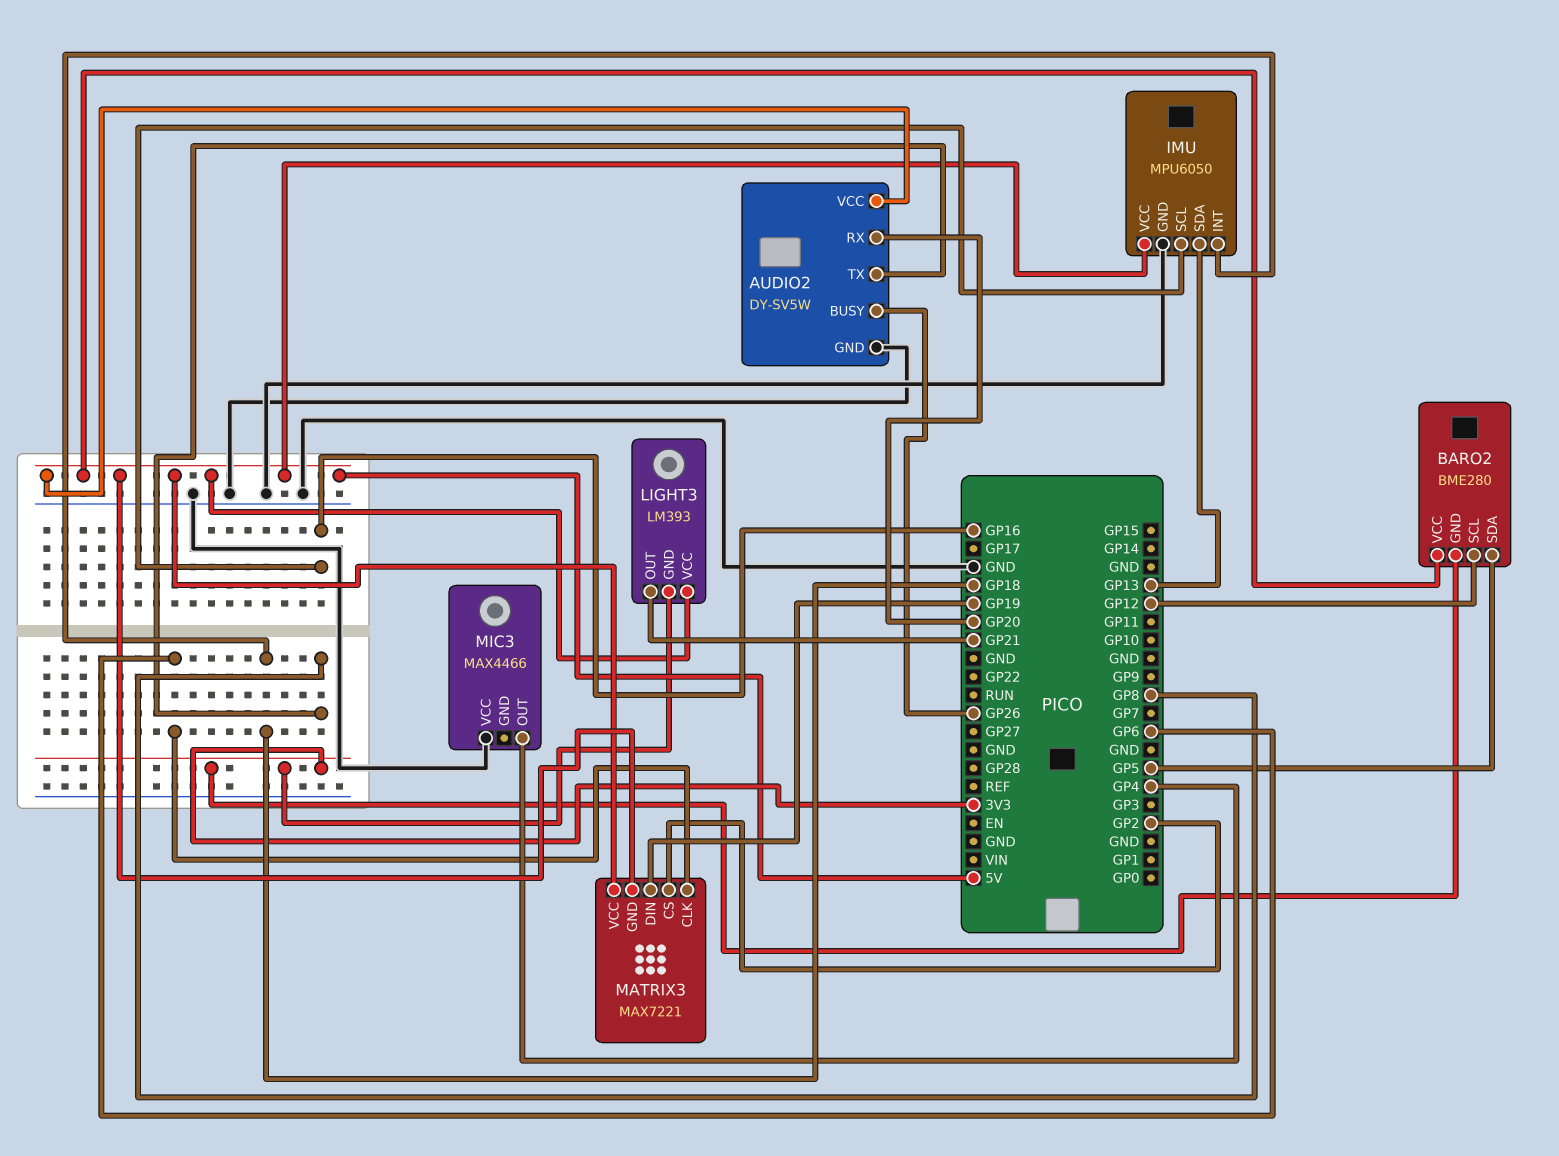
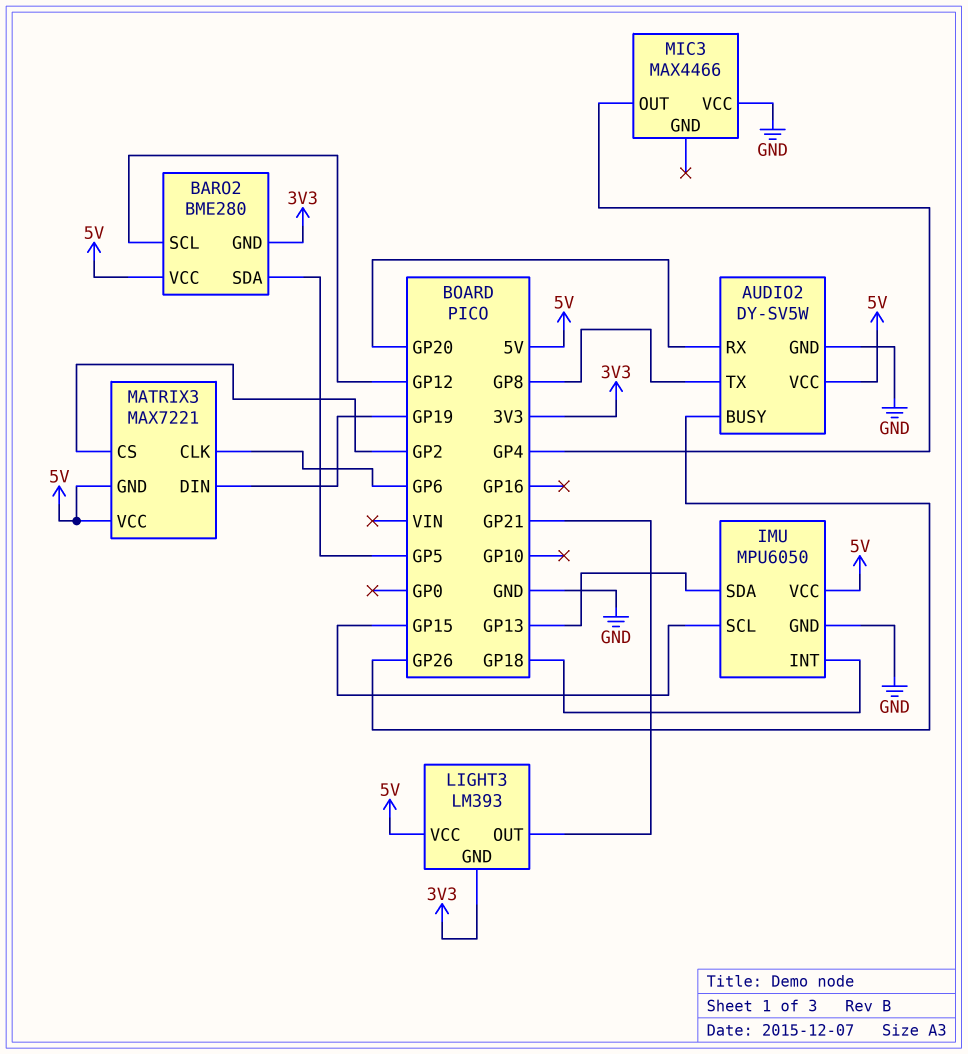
IMU pin SCL: GP16 -> GP15

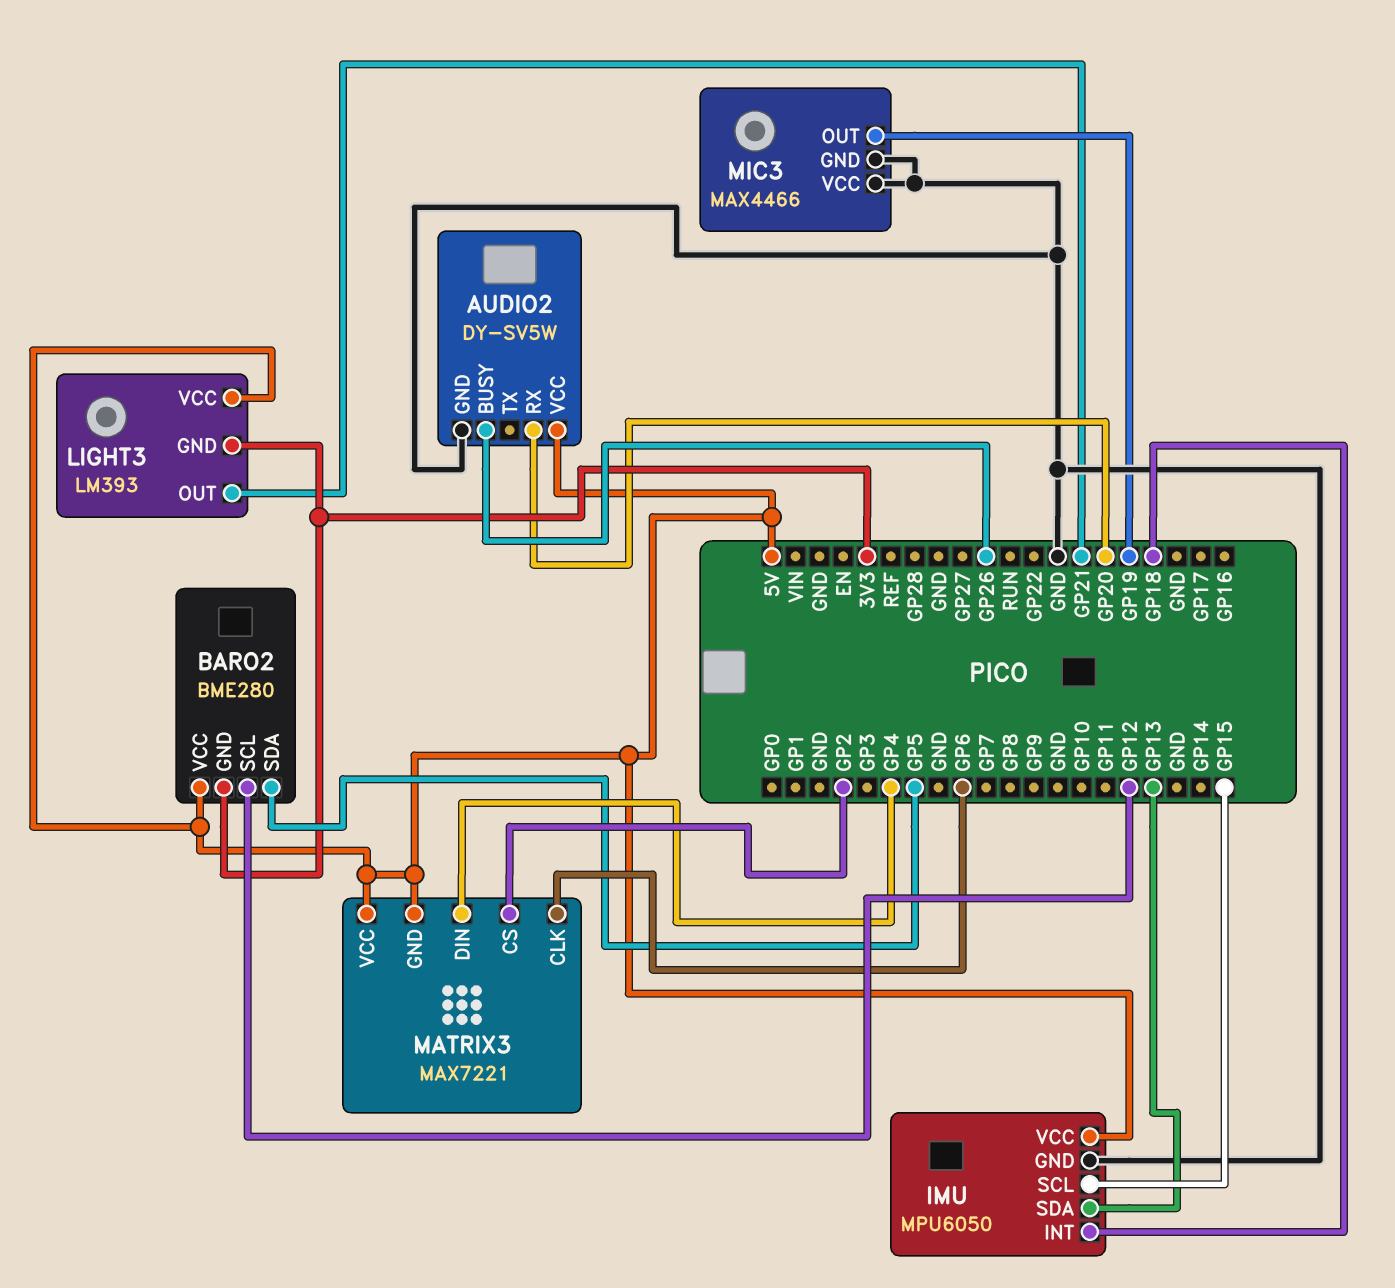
AUDIO2 pin TX: GP8 -> none
MATRIX3 pin DIN: GP19 -> GP4
MIC3 pin GND: none -> GND
MIC3 pin OUT: GP4 -> GP19

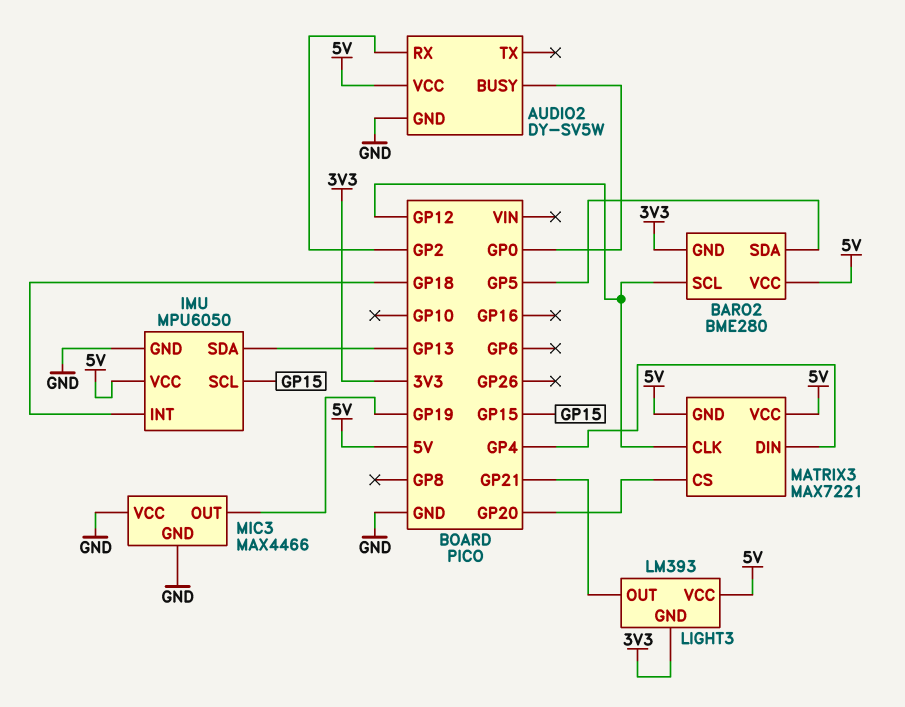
AUDIO2 pin BUSY: GP26 -> GP0
AUDIO2 pin RX: GP20 -> GP2
MATRIX3 pin CLK: GP6 -> GP12
MATRIX3 pin CS: GP2 -> GP20

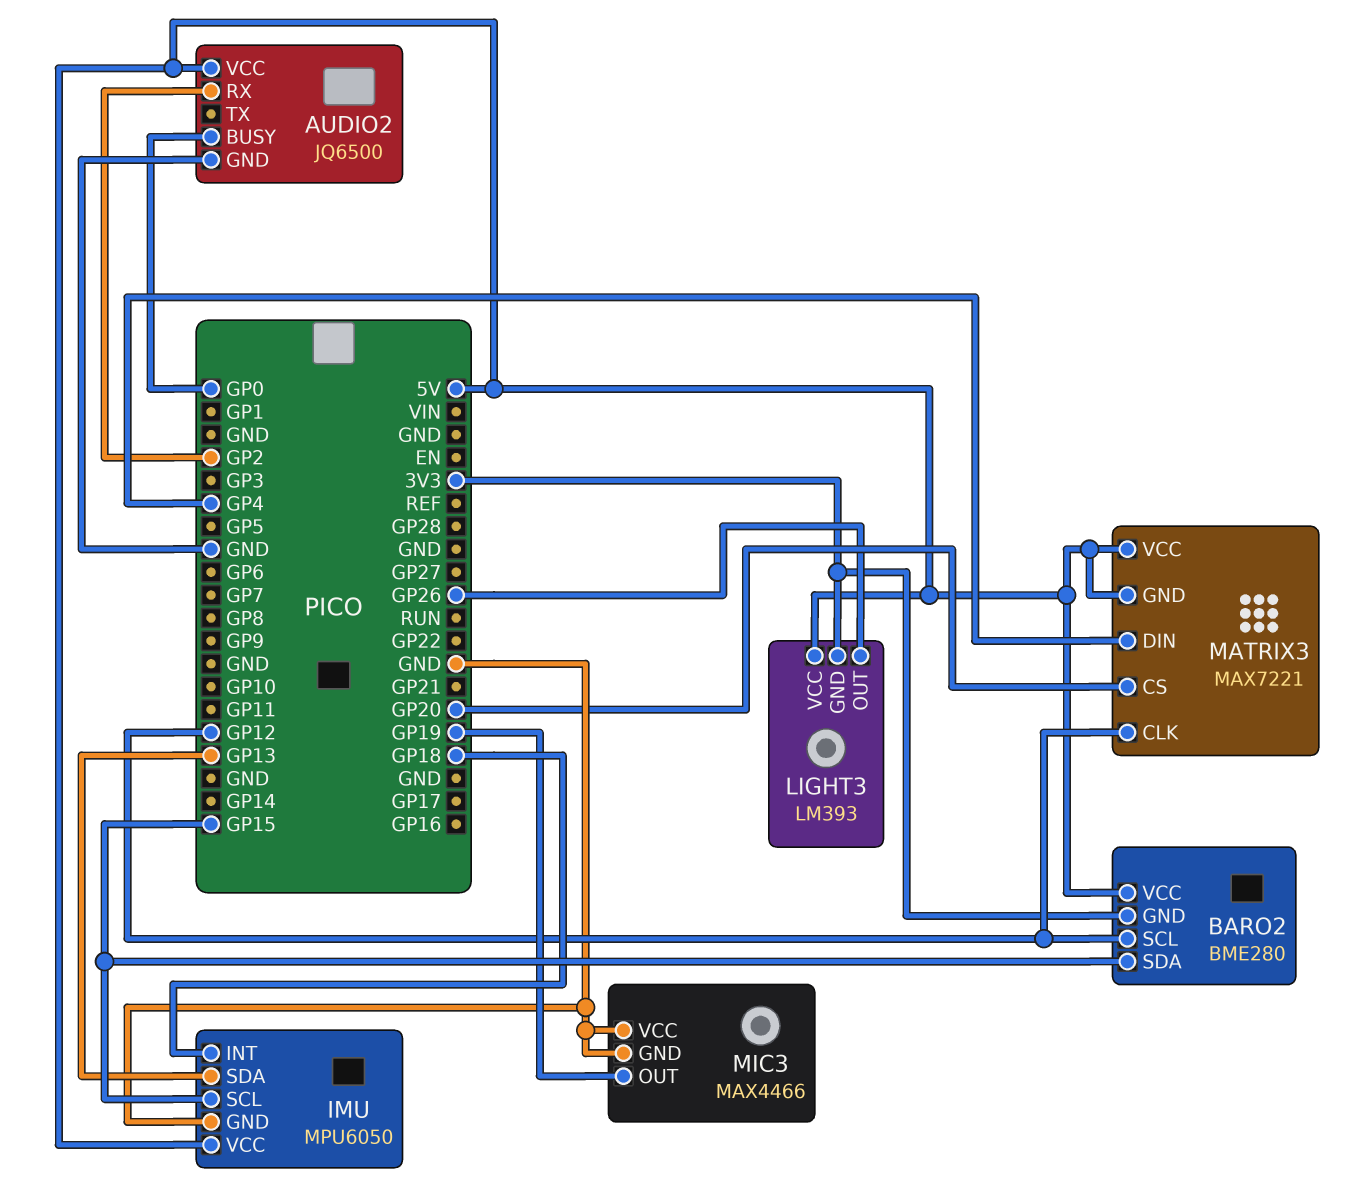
AUDIO2: DY-SV5W -> JQ6500
BARO2 pin SDA: GP5 -> GP15
LIGHT3 pin OUT: GP21 -> GP26

